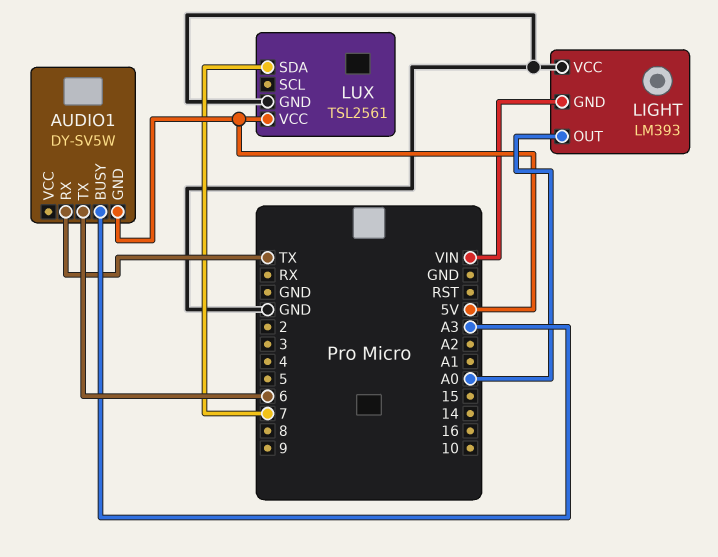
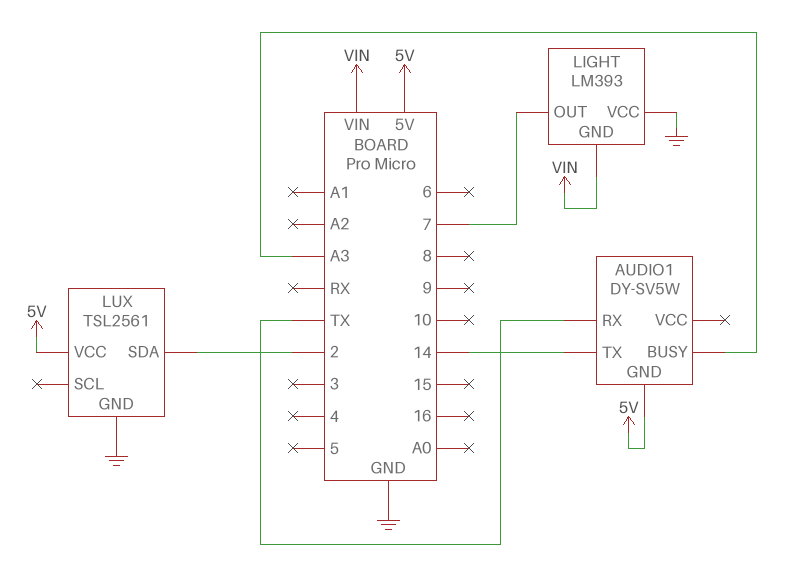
AUDIO1 pin TX: 6 -> 14
LIGHT pin OUT: A0 -> 7
LUX pin SDA: 7 -> 2

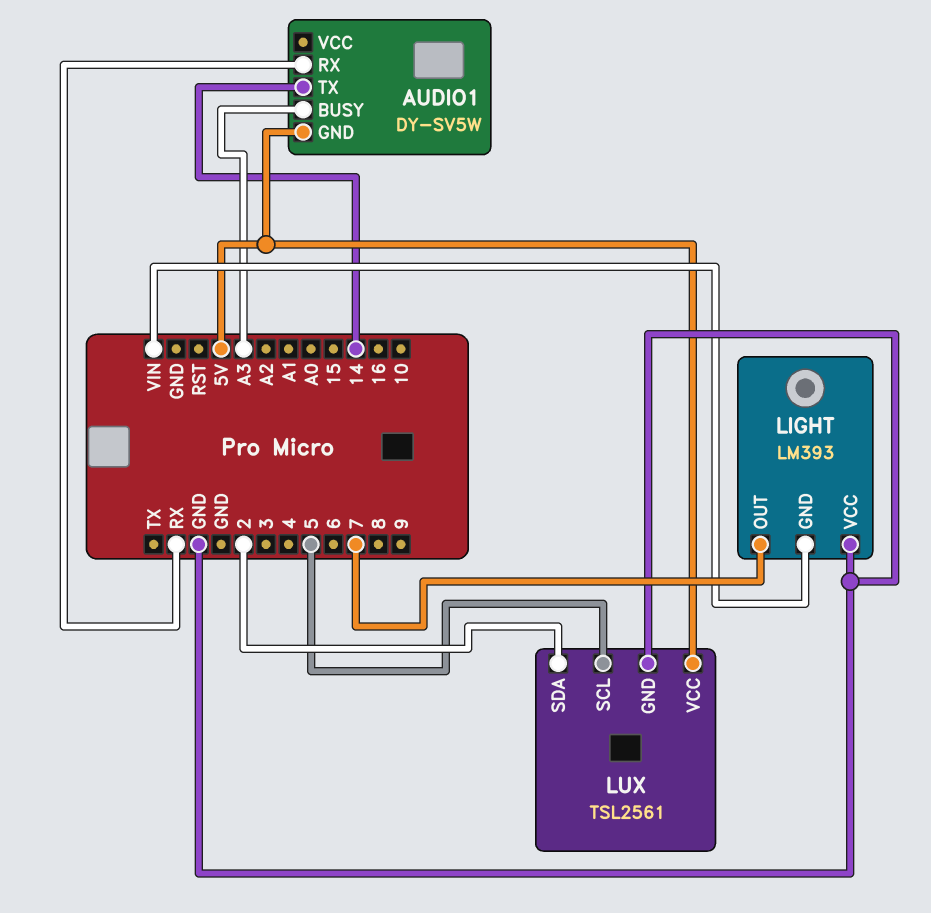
AUDIO1 pin RX: TX -> RX
LUX pin SCL: none -> 5

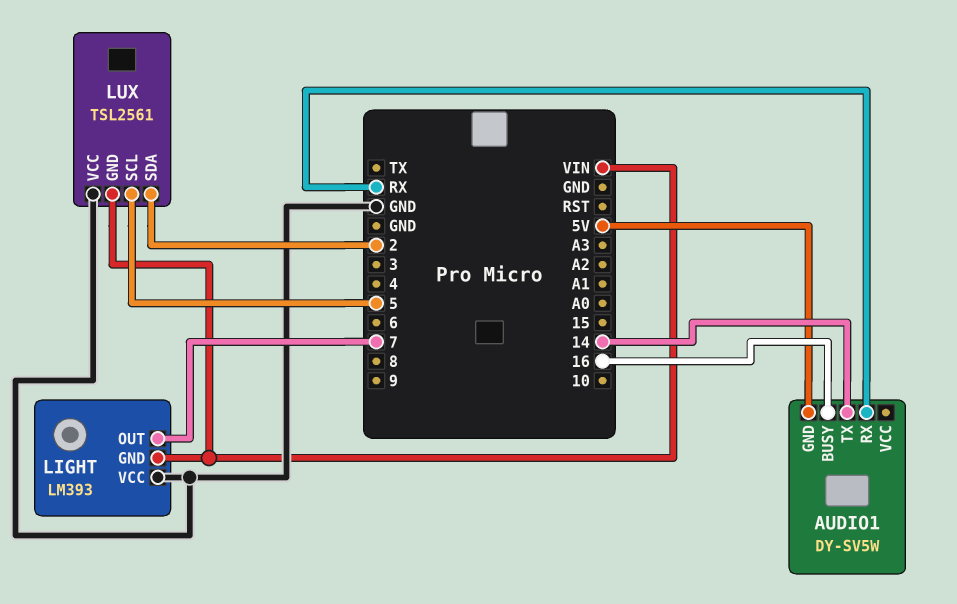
AUDIO1 pin BUSY: A3 -> 16
LUX pin GND: GND -> VIN
LUX pin VCC: 5V -> GND

